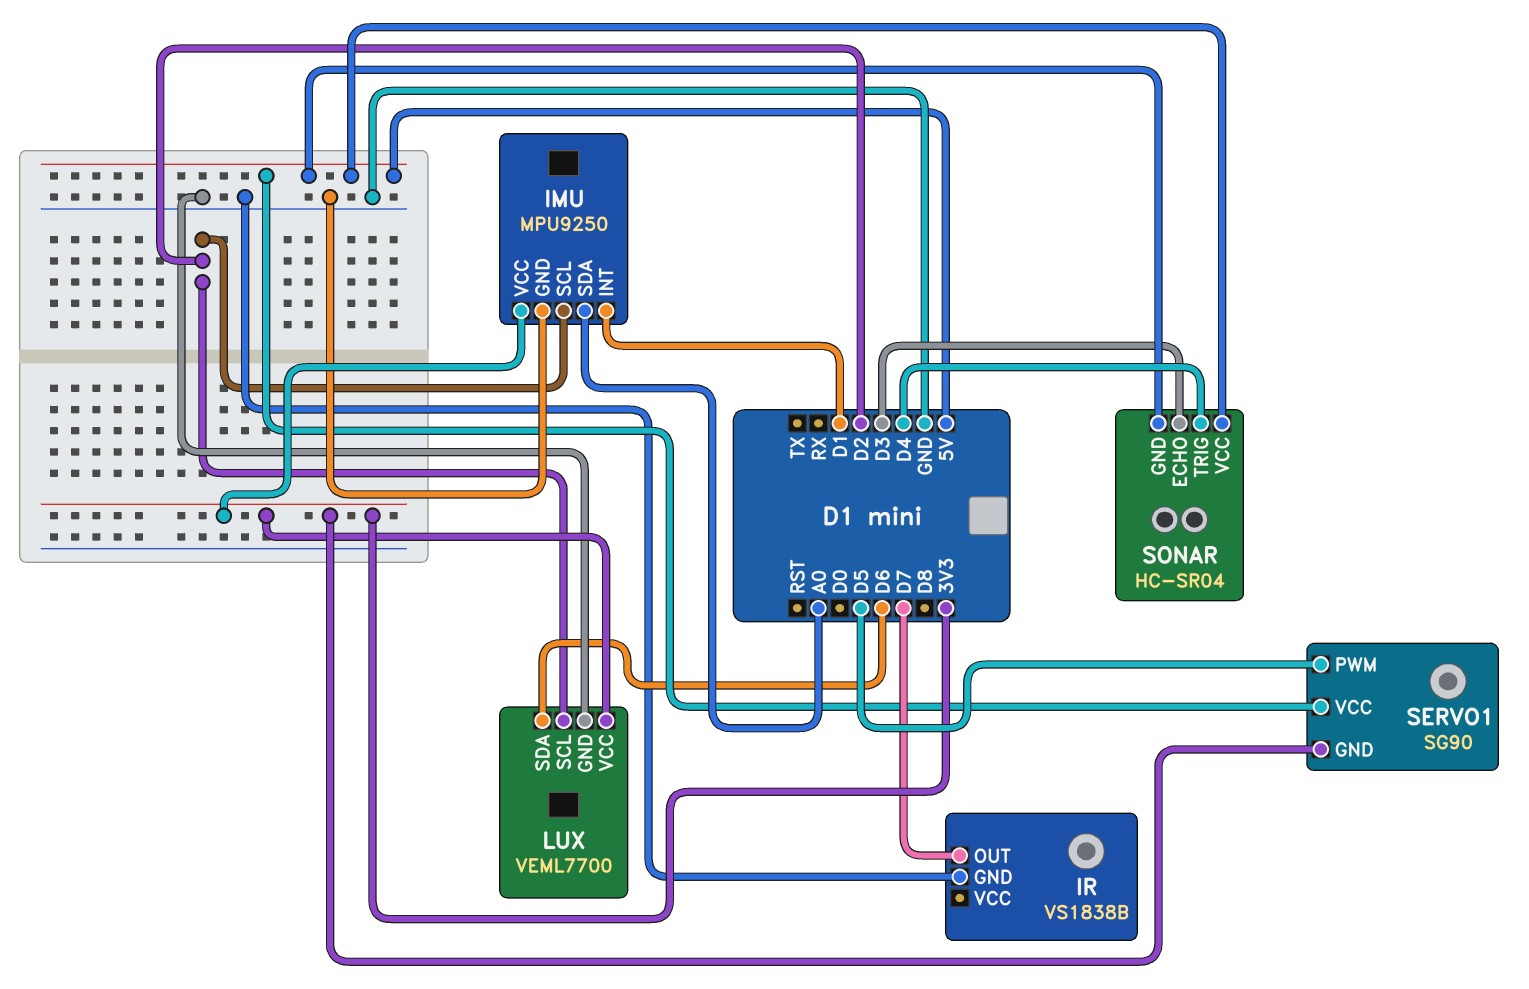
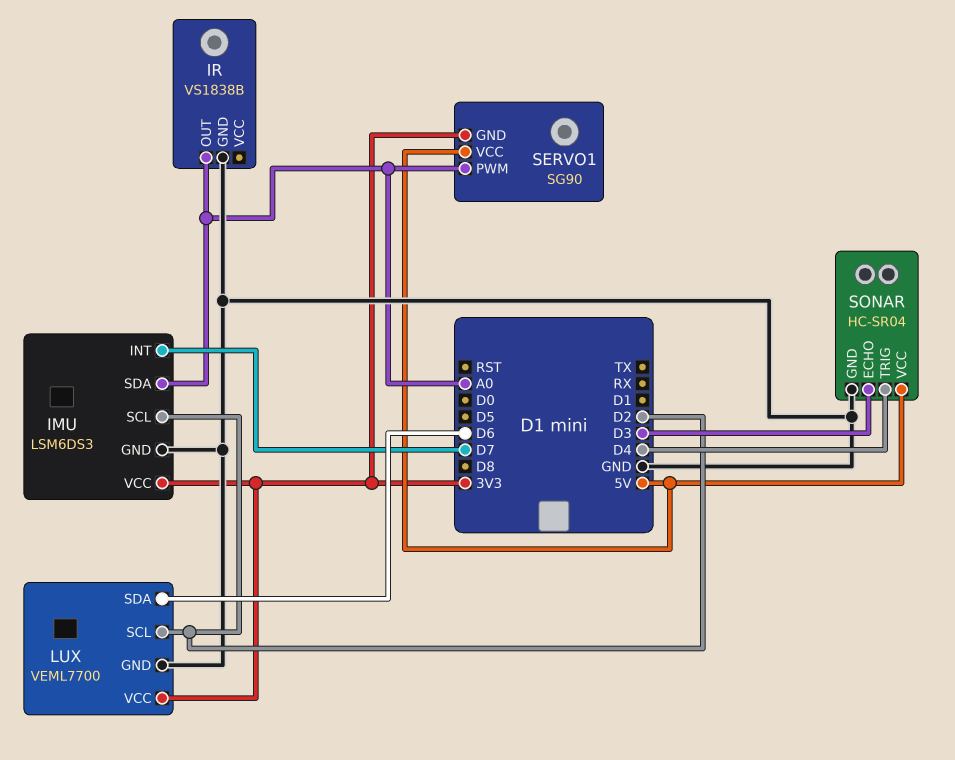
IMU: MPU9250 -> LSM6DS3
IMU pin INT: D1 -> D7
IR pin OUT: D7 -> A0
SERVO1 pin PWM: D5 -> A0
SONAR pin GND: 5V -> GND

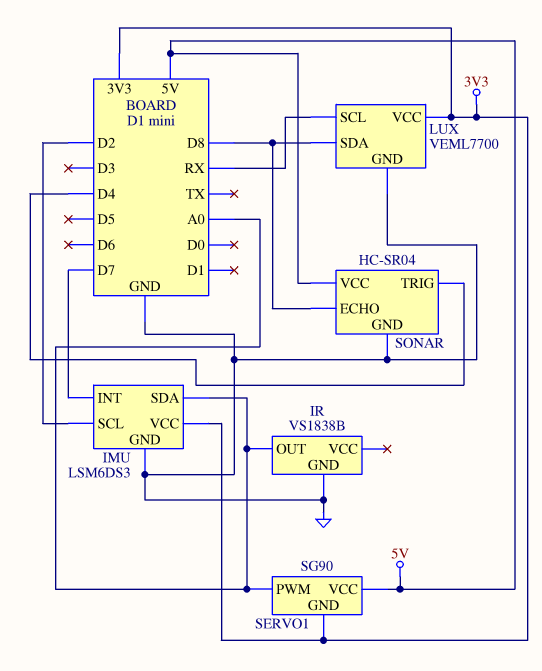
LUX pin SCL: D2 -> RX
LUX pin SDA: D6 -> D8
SONAR pin ECHO: D3 -> D8

